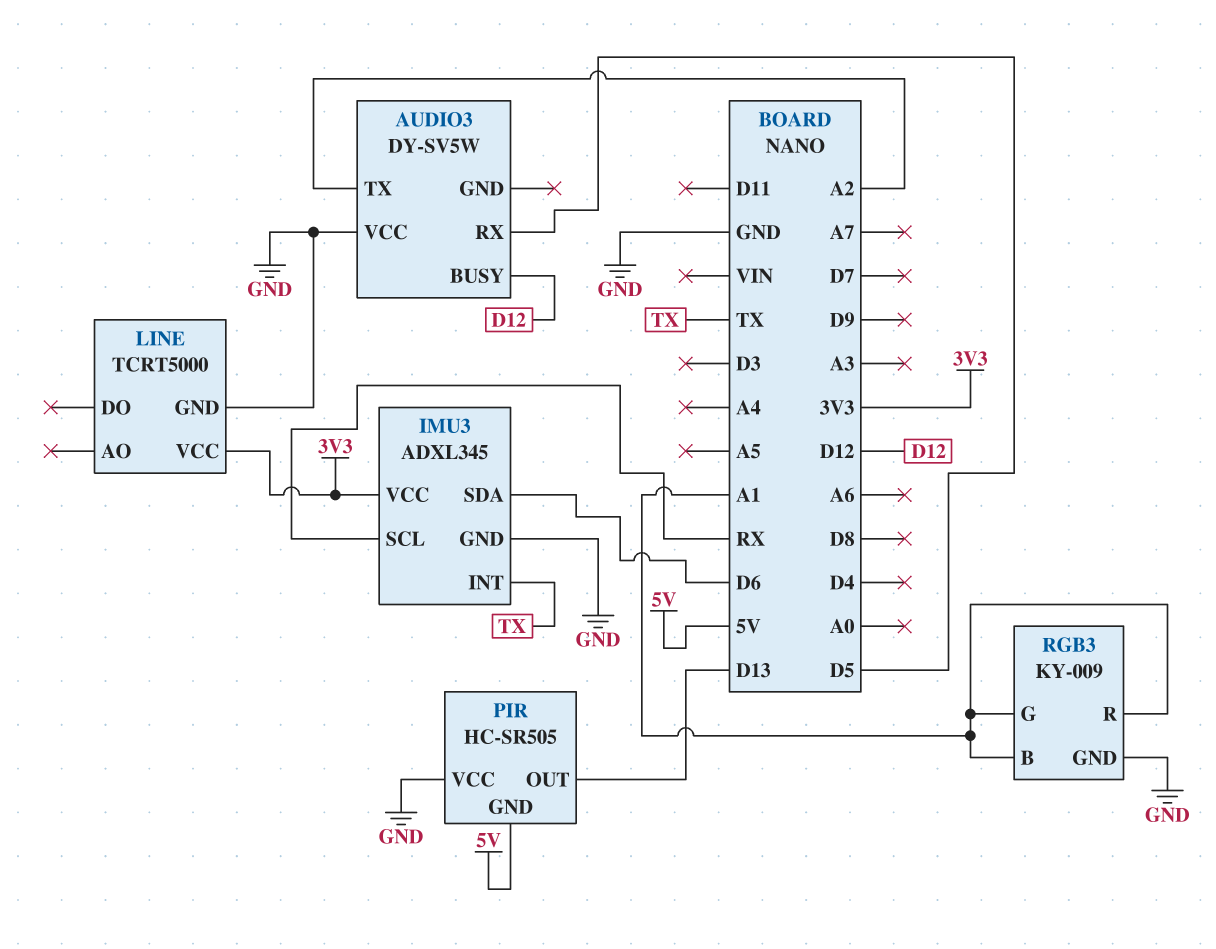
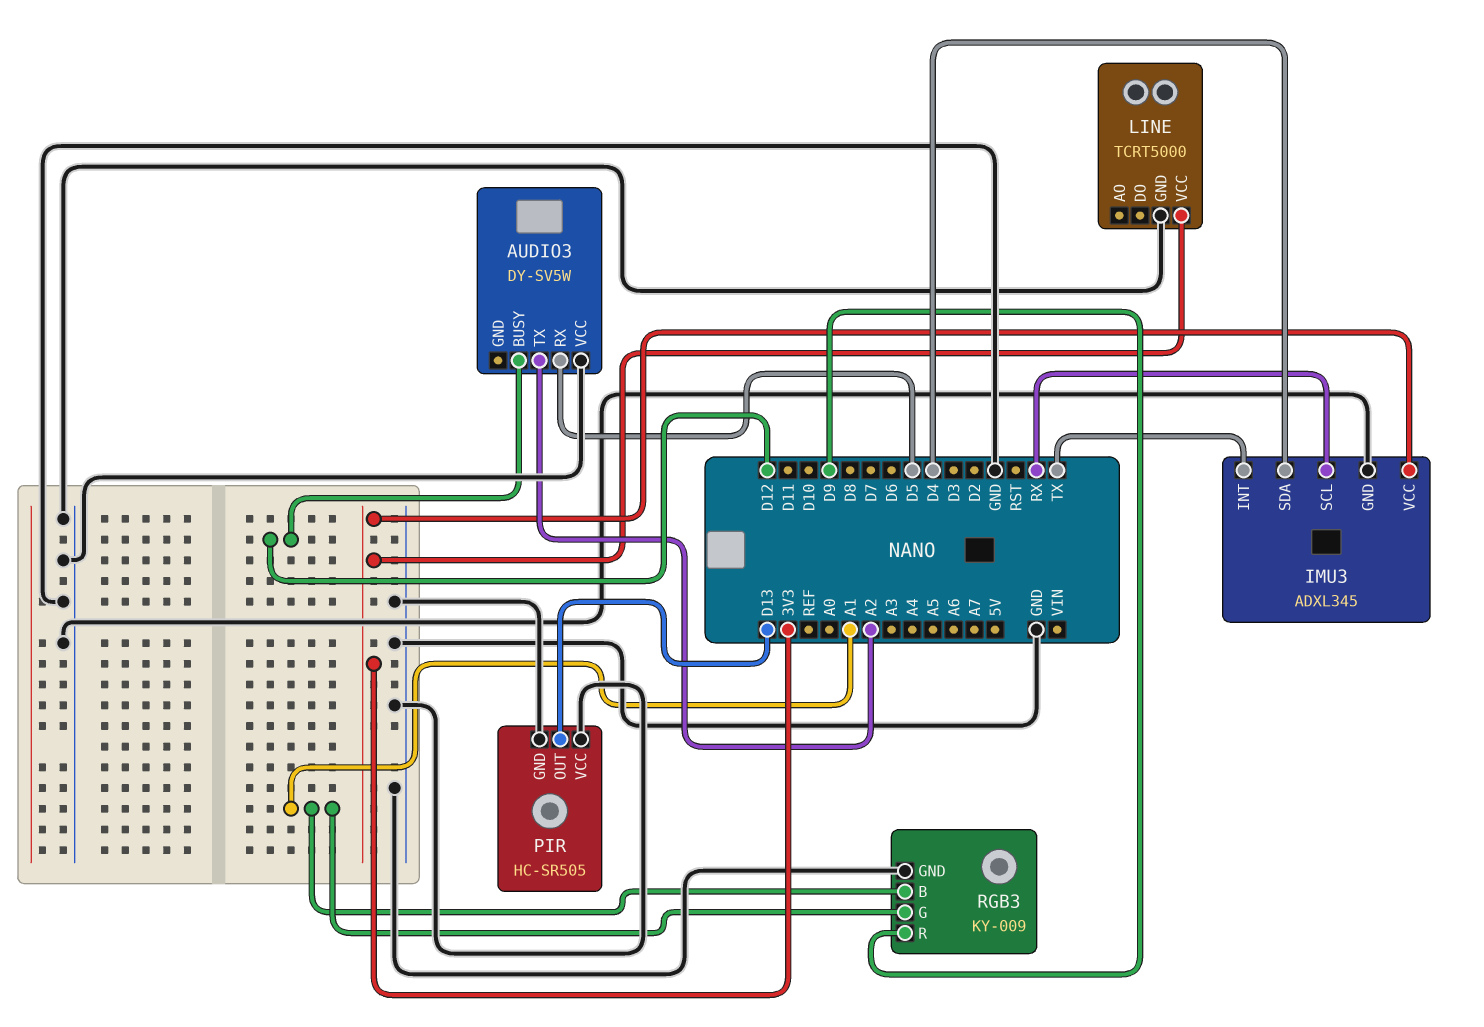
IMU3 pin SDA: D6 -> D4
PIR pin GND: 5V -> GND
RGB3 pin R: A1 -> D9

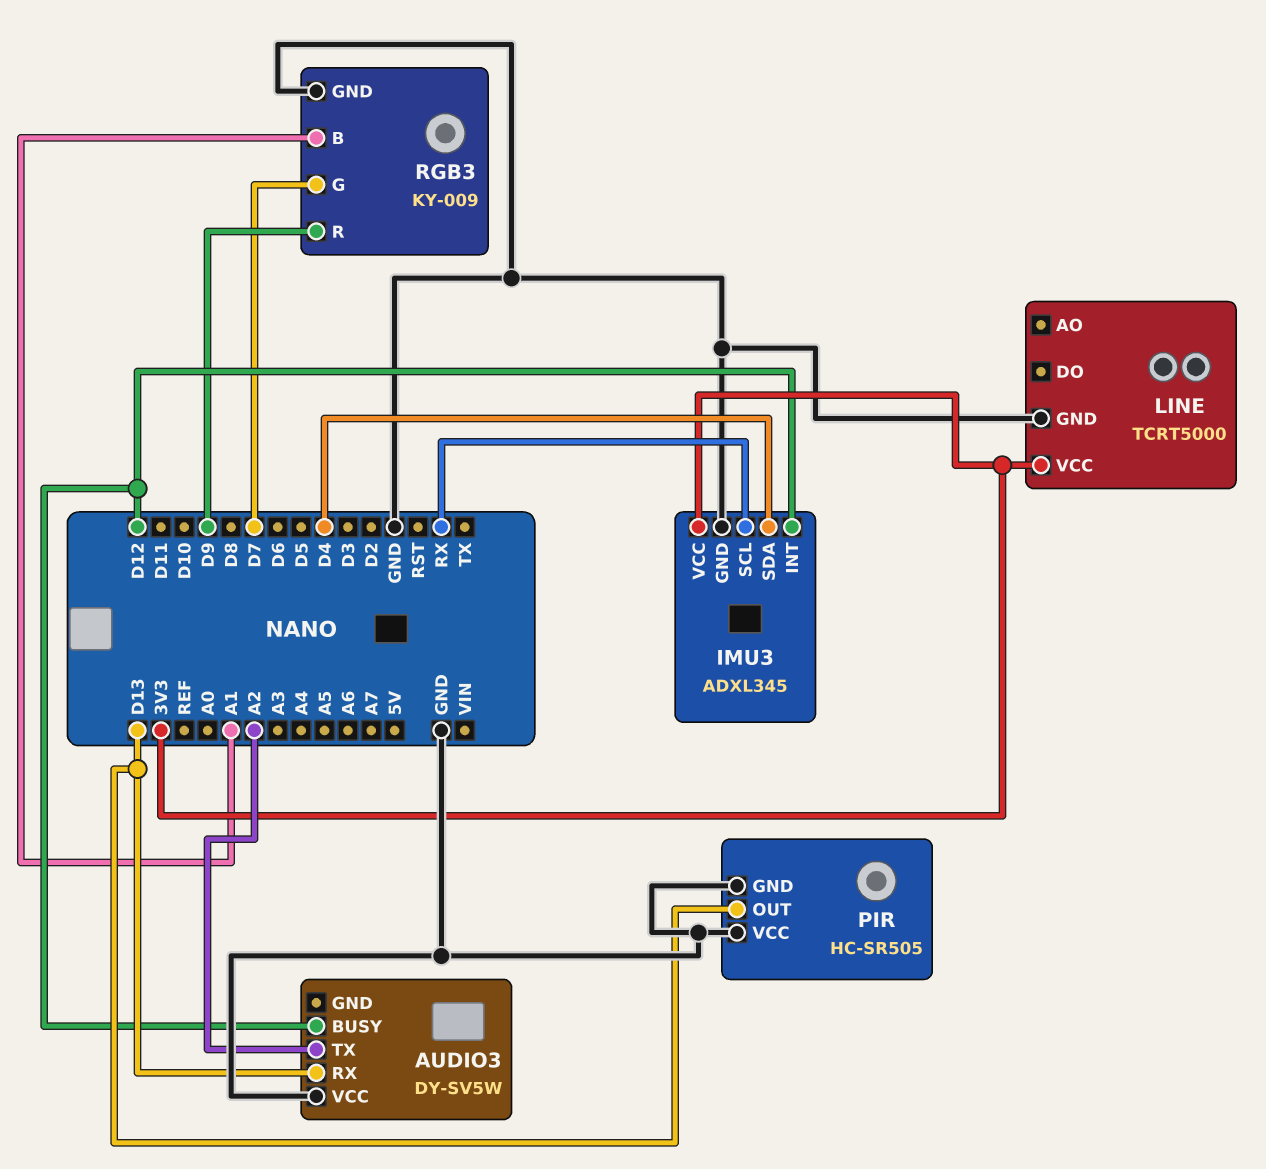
AUDIO3 pin RX: D5 -> D13
IMU3 pin INT: TX -> D12
RGB3 pin G: A1 -> D7

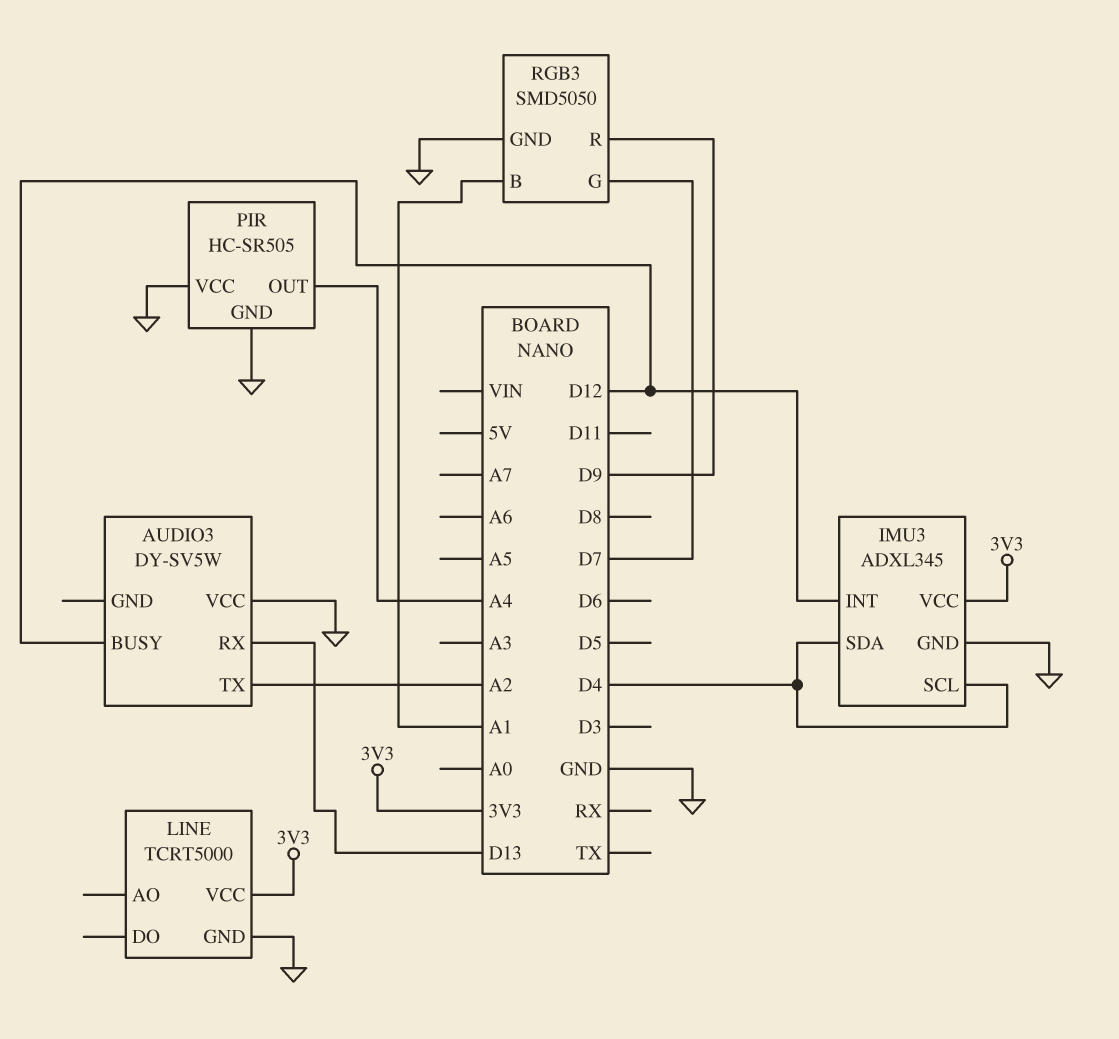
IMU3 pin SCL: RX -> D4
PIR pin OUT: D13 -> A4
RGB3: KY-009 -> SMD5050

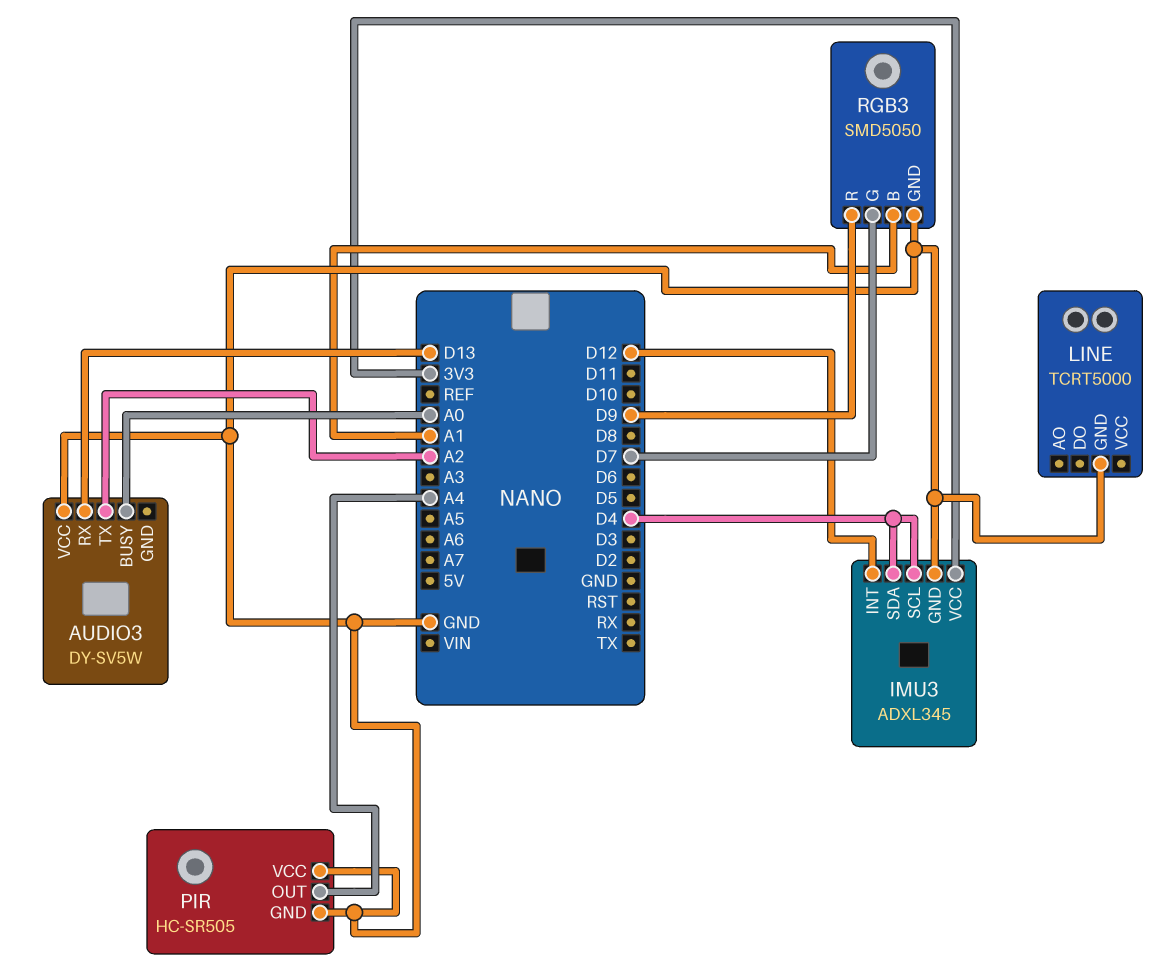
AUDIO3 pin BUSY: D12 -> A0
LINE pin VCC: 3V3 -> none

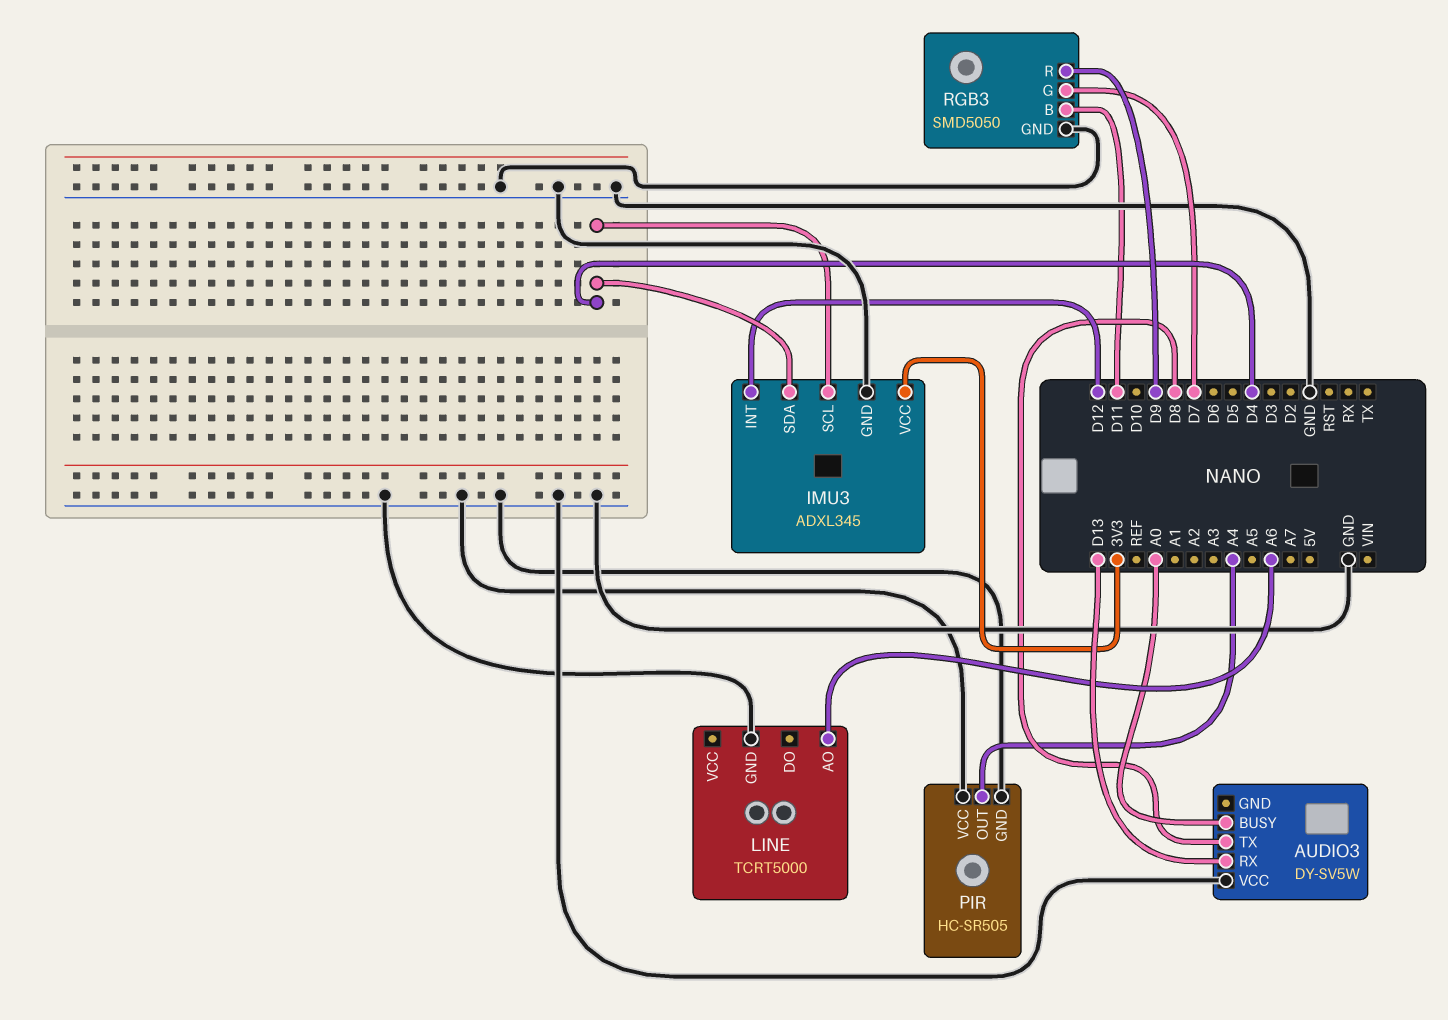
AUDIO3 pin TX: A2 -> D8
LINE pin AO: none -> A6
RGB3 pin B: A1 -> D11

